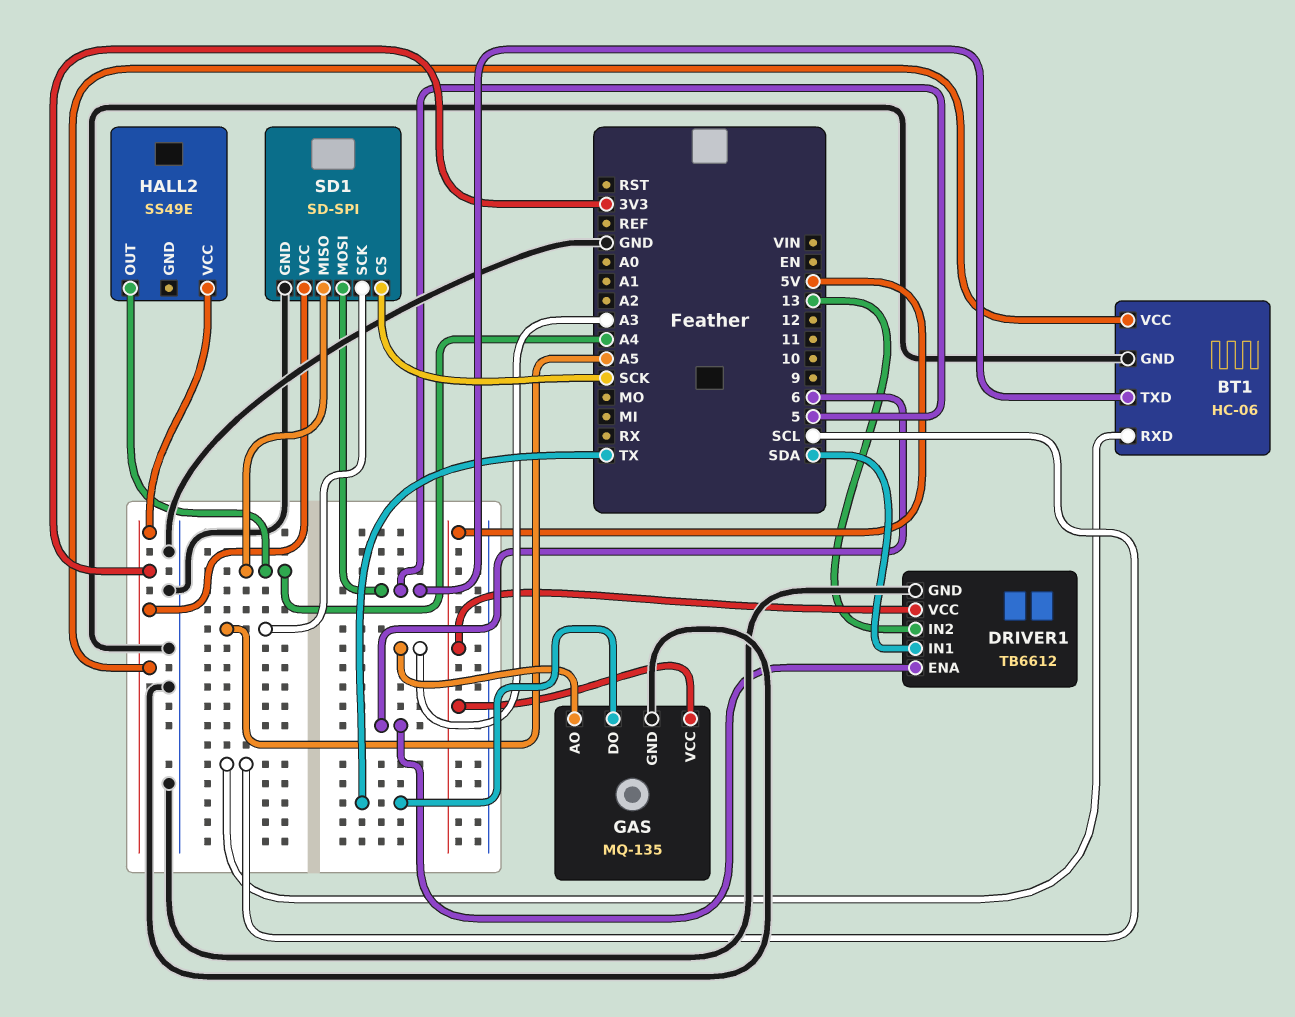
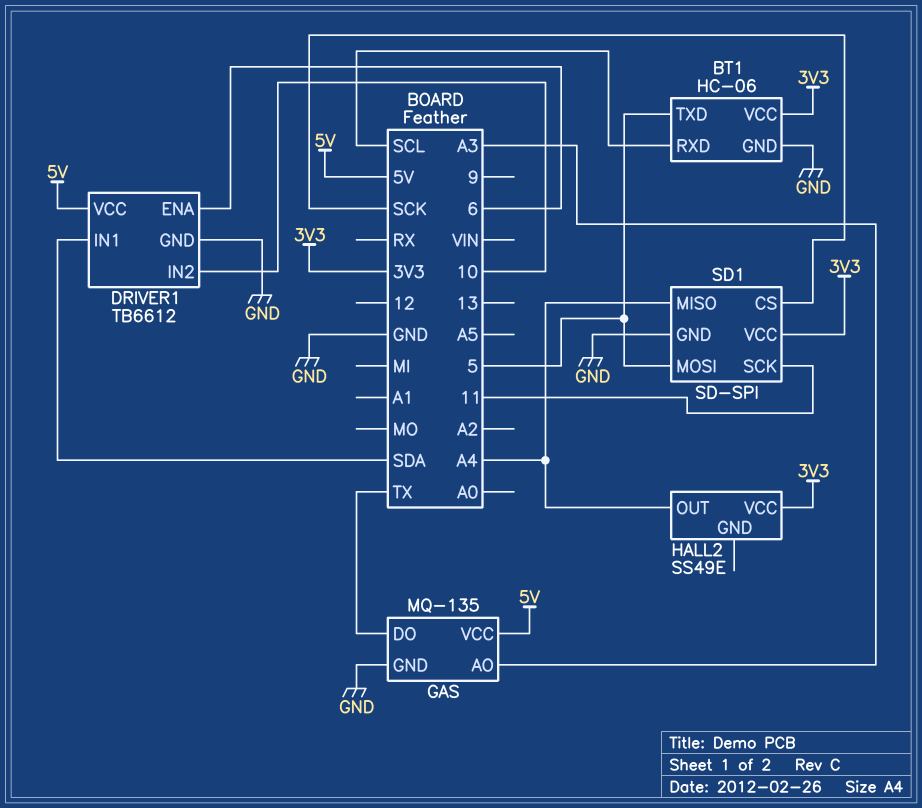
DRIVER1 pin IN2: 13 -> 10
SD1 pin SCK: A5 -> 11

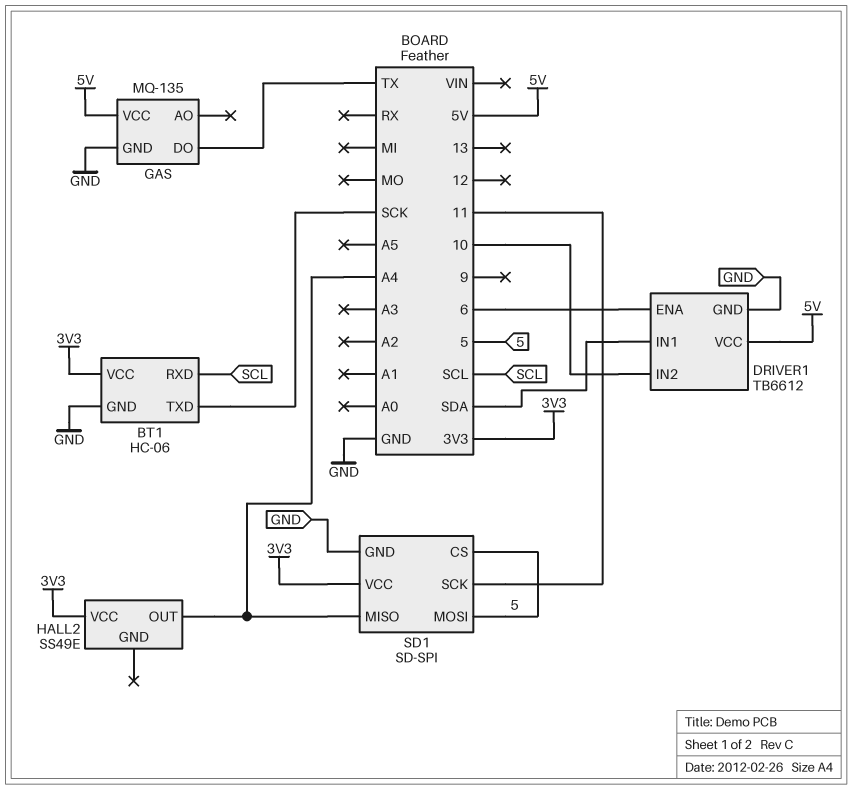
BT1 pin TXD: 5 -> SCK
GAS pin AO: A3 -> none
SD1 pin CS: SCK -> 5

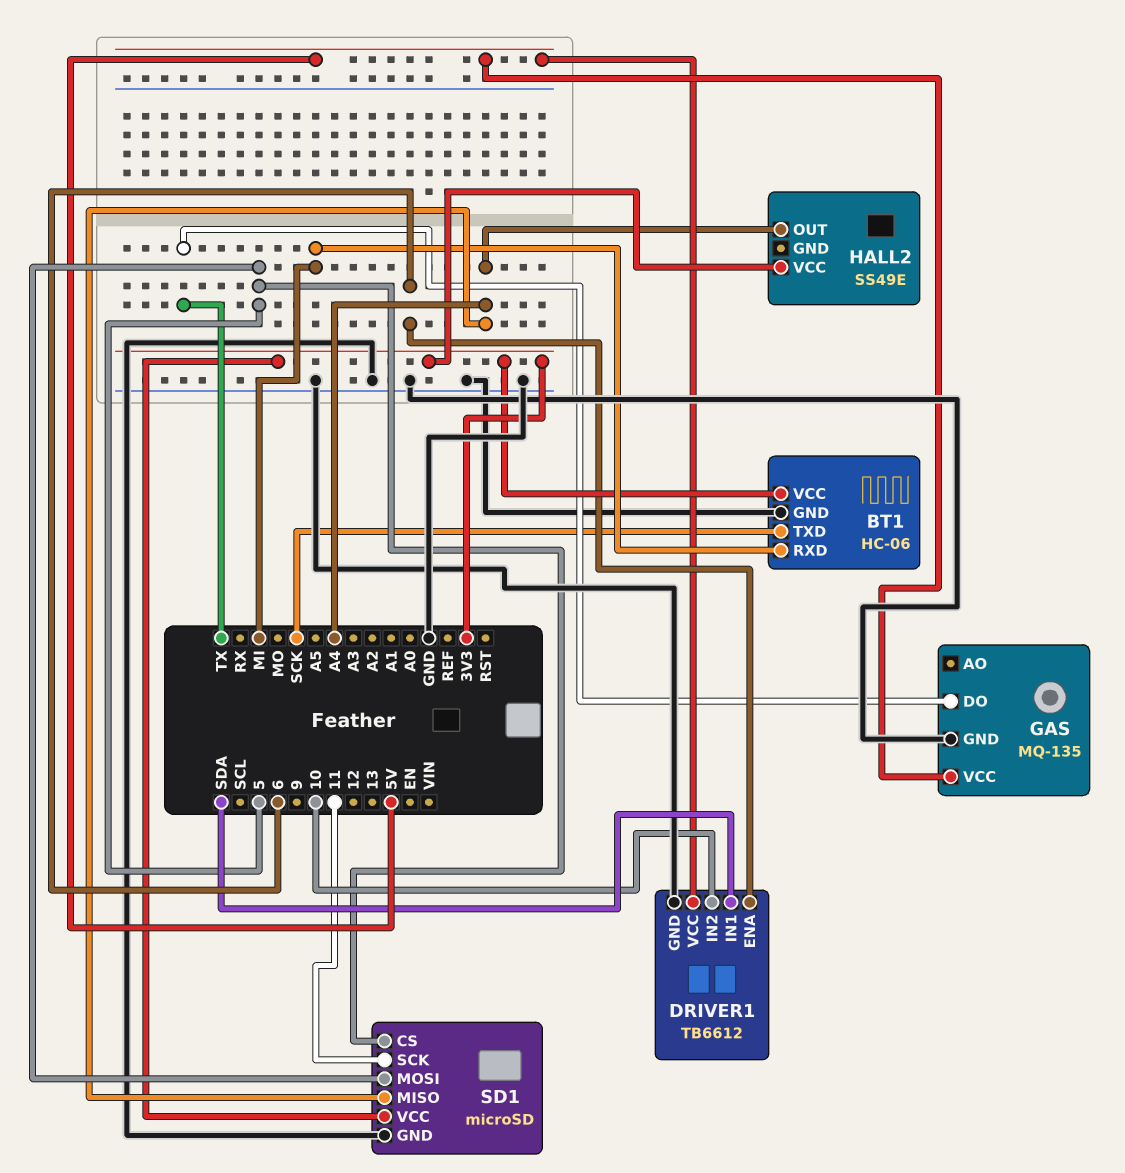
BT1 pin RXD: SCL -> MI
SD1: SD-SPI -> microSD

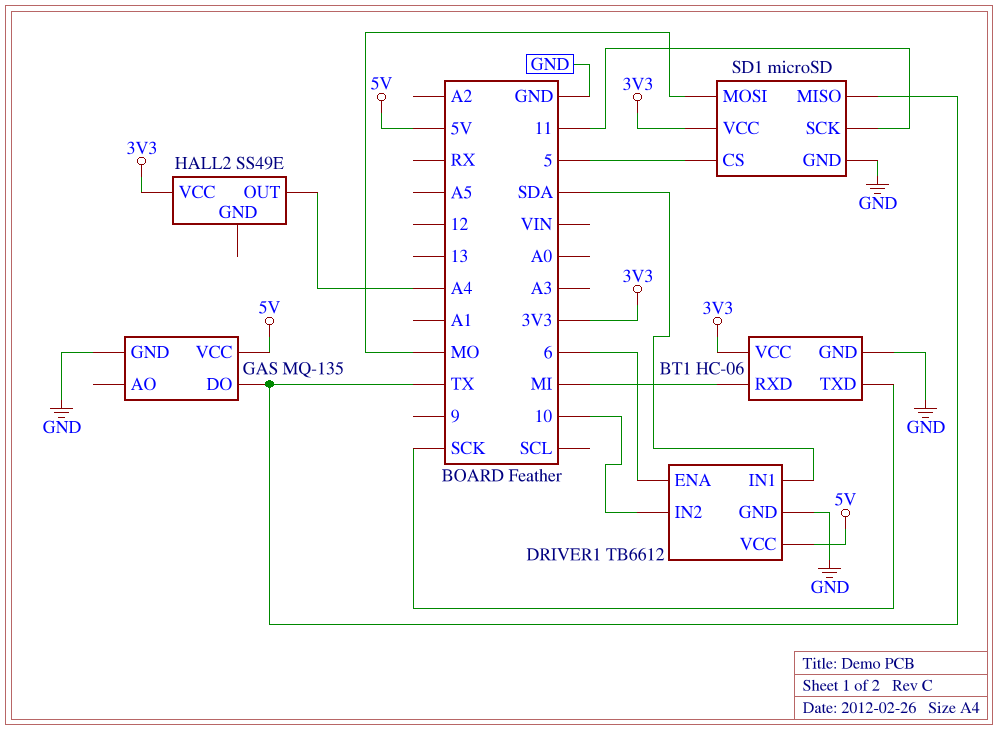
SD1 pin MISO: A4 -> TX
SD1 pin MOSI: 5 -> MO

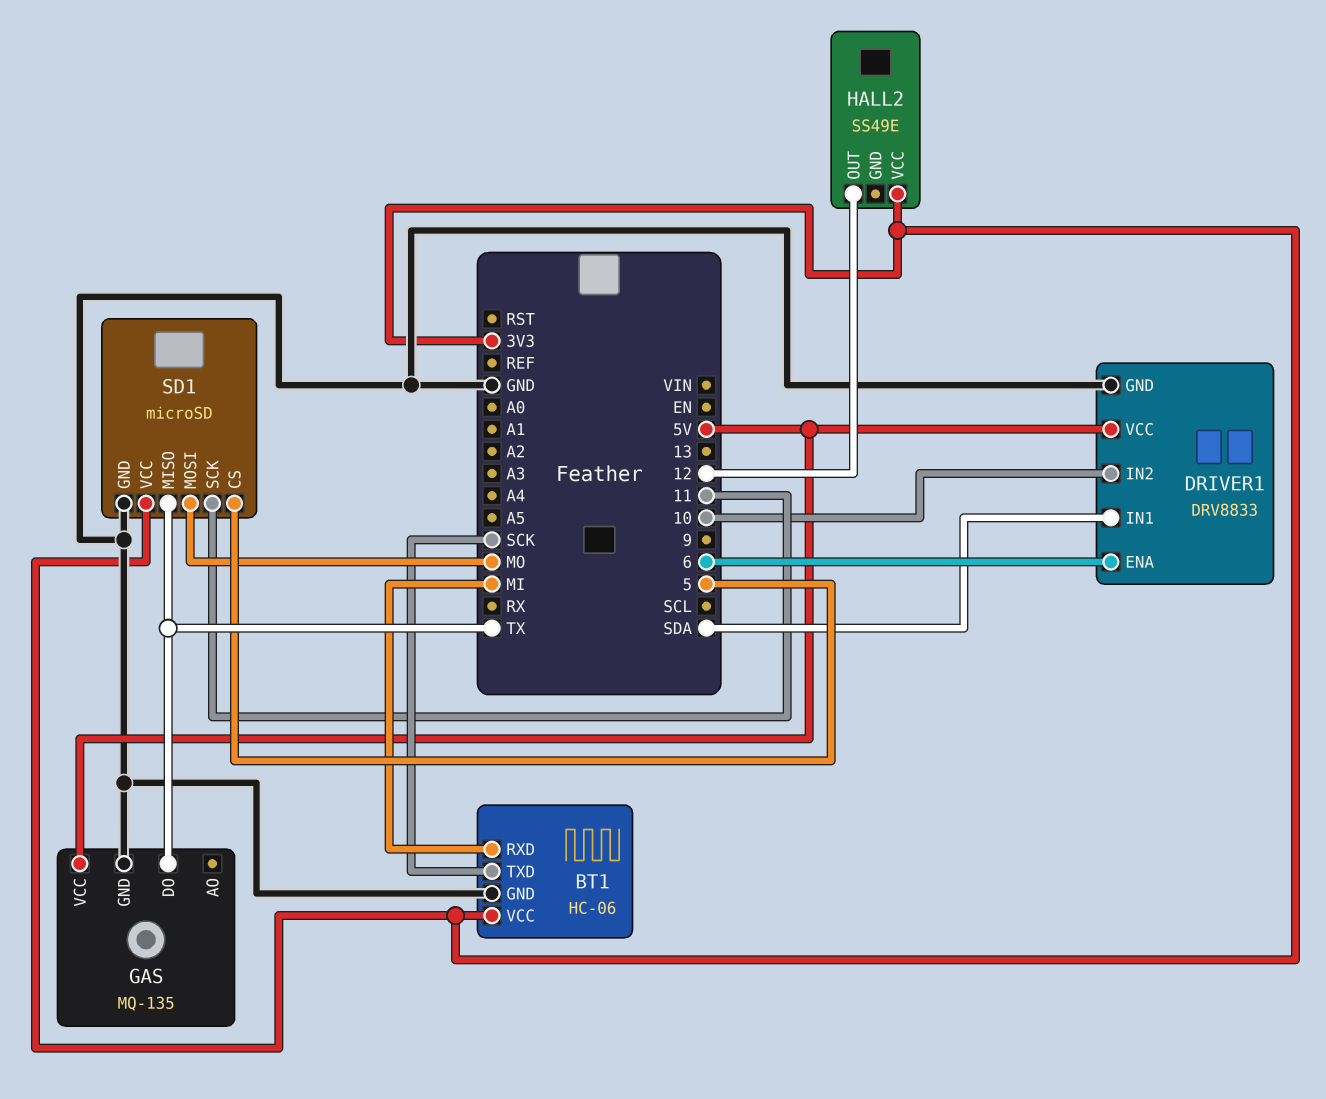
DRIVER1: TB6612 -> DRV8833
HALL2 pin OUT: A4 -> 12

